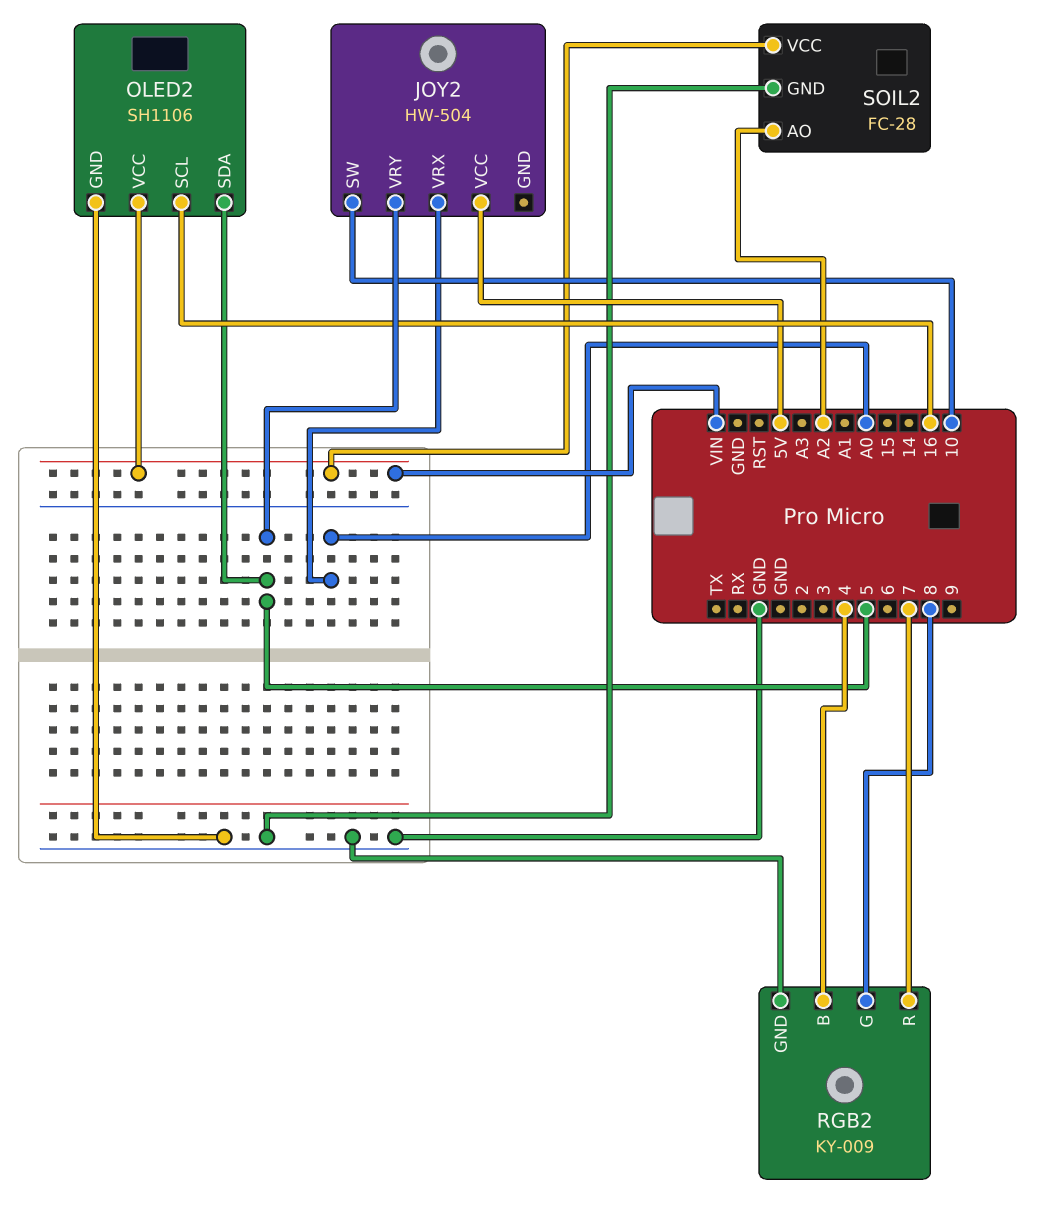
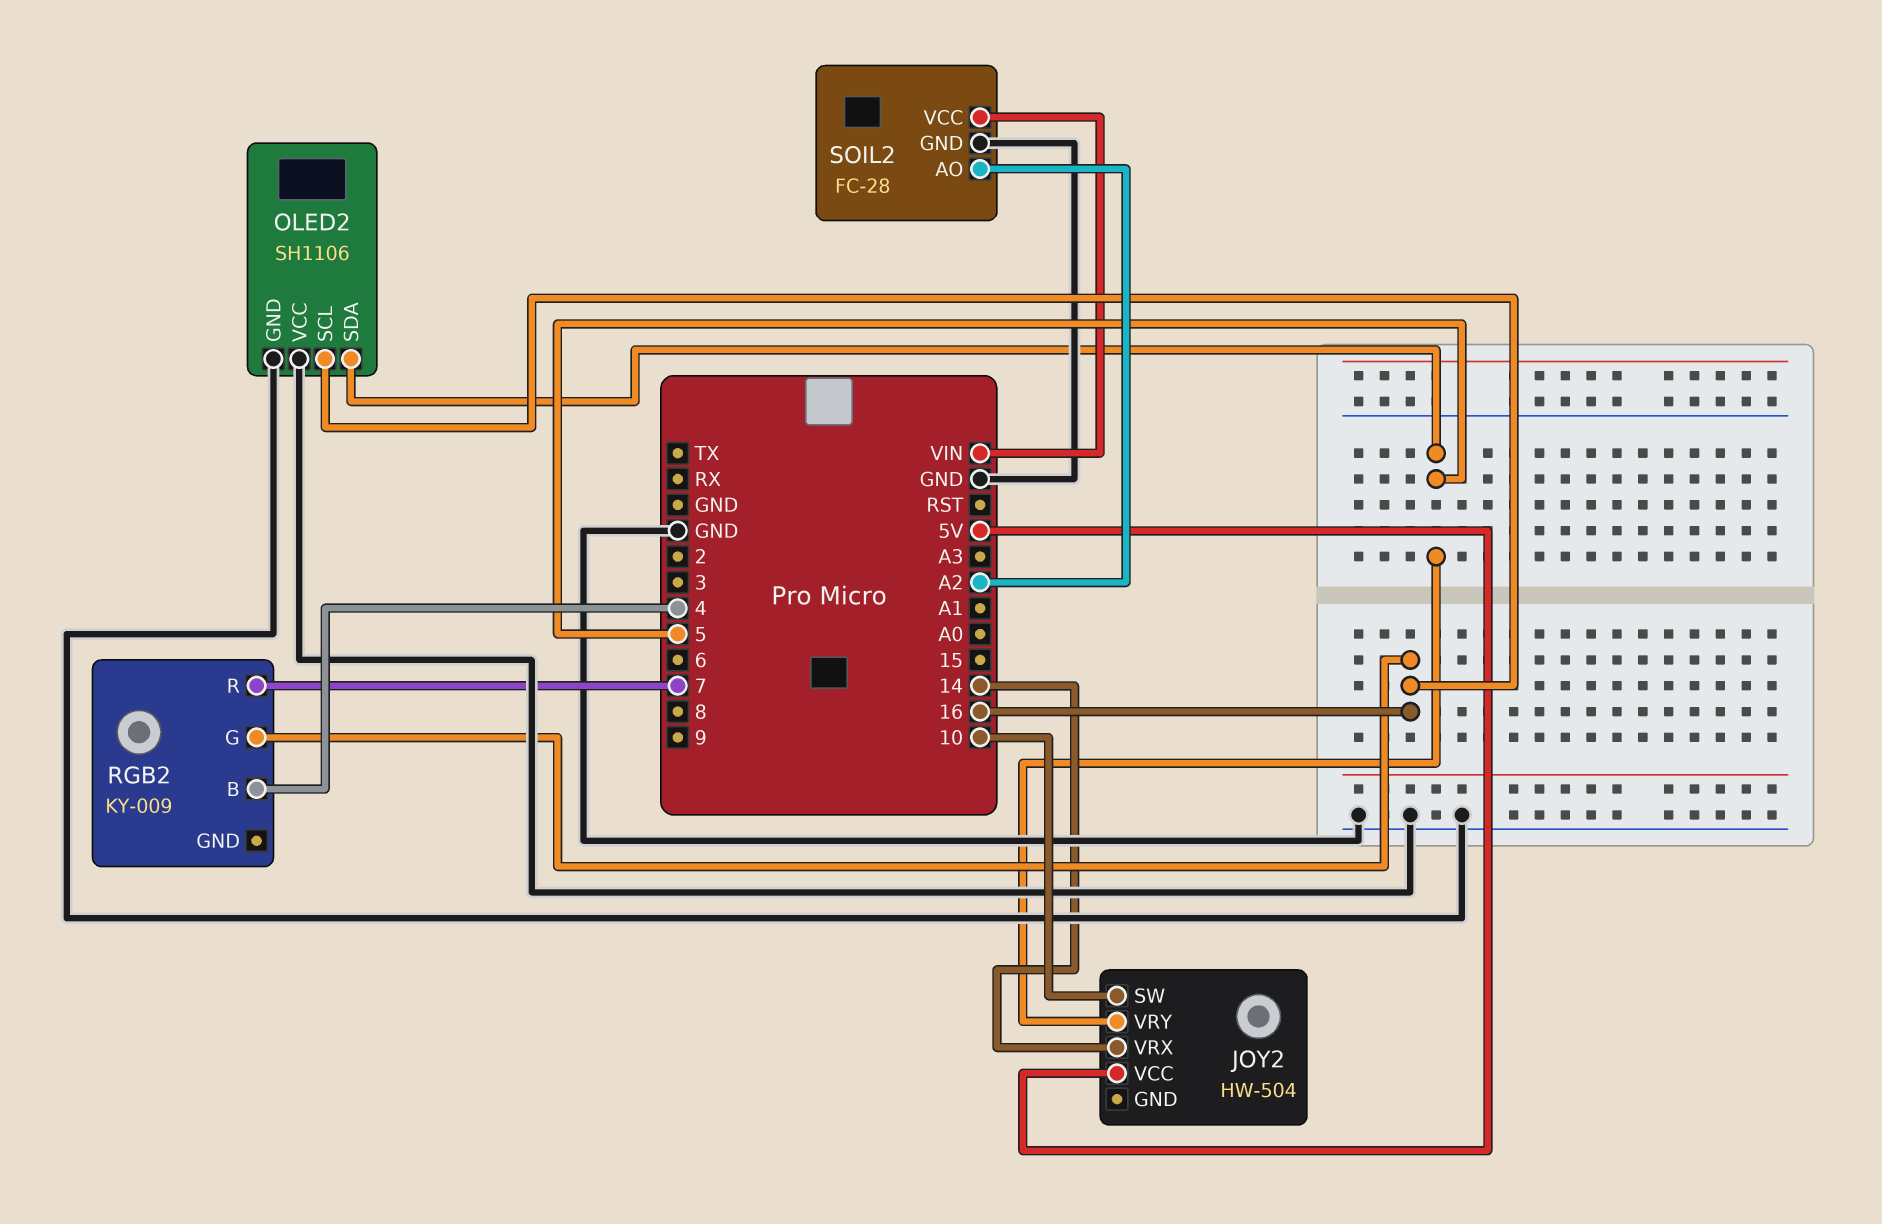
JOY2 pin VRX: A0 -> 14
OLED2 pin VCC: VIN -> GND
RGB2 pin G: 8 -> 16
RGB2 pin GND: GND -> none

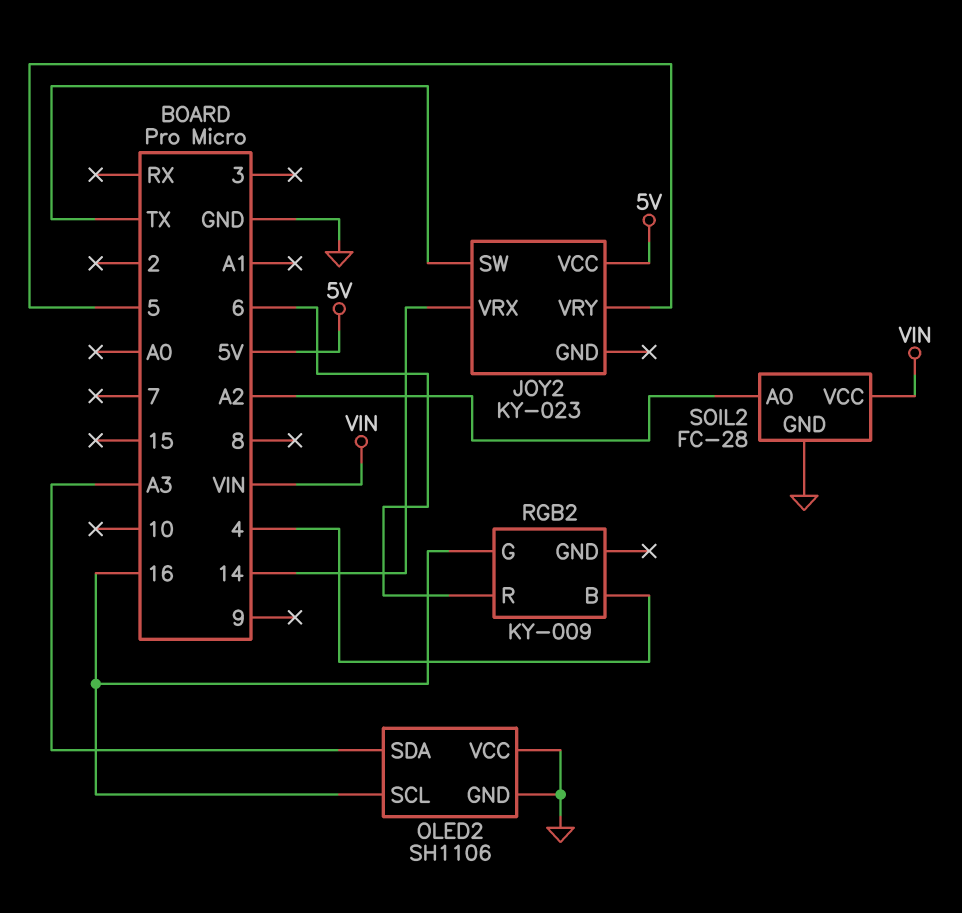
JOY2: HW-504 -> KY-023
JOY2 pin SW: 10 -> TX
OLED2 pin SDA: 5 -> A3
RGB2 pin R: 7 -> 6

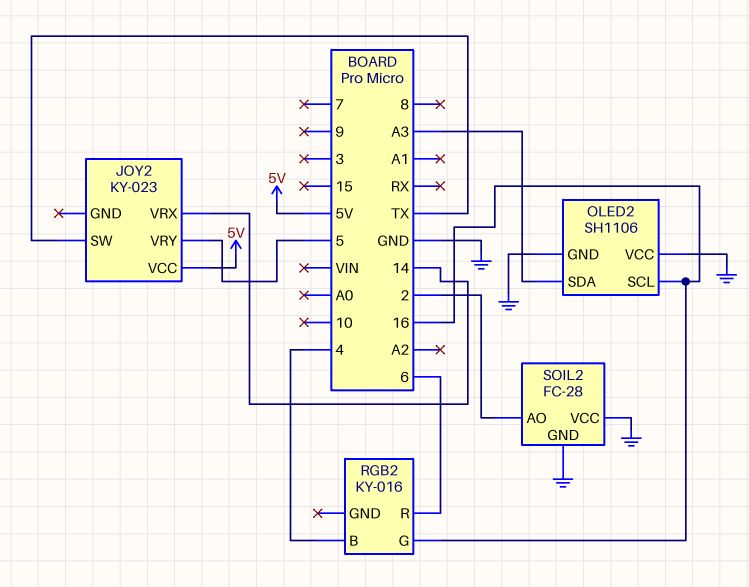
RGB2: KY-009 -> KY-016
SOIL2 pin AO: A2 -> 2
SOIL2 pin VCC: VIN -> GND

